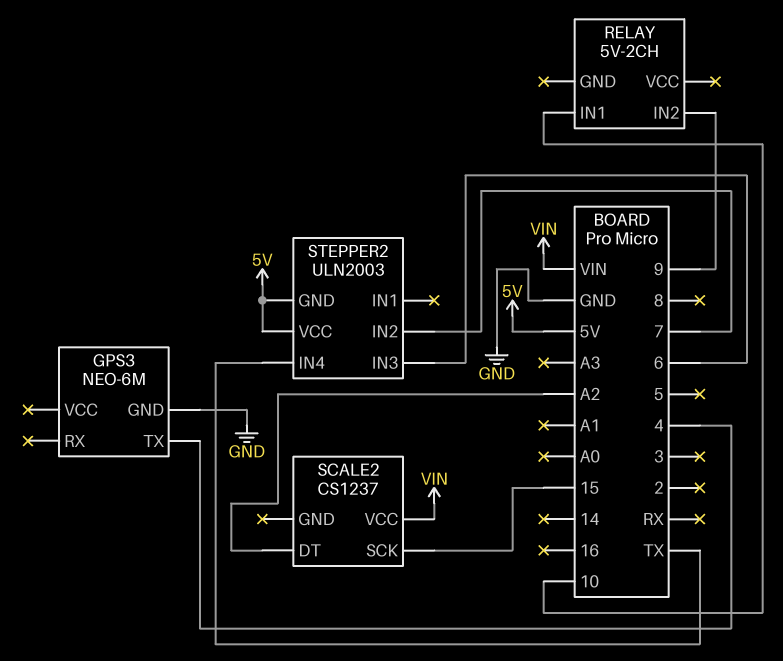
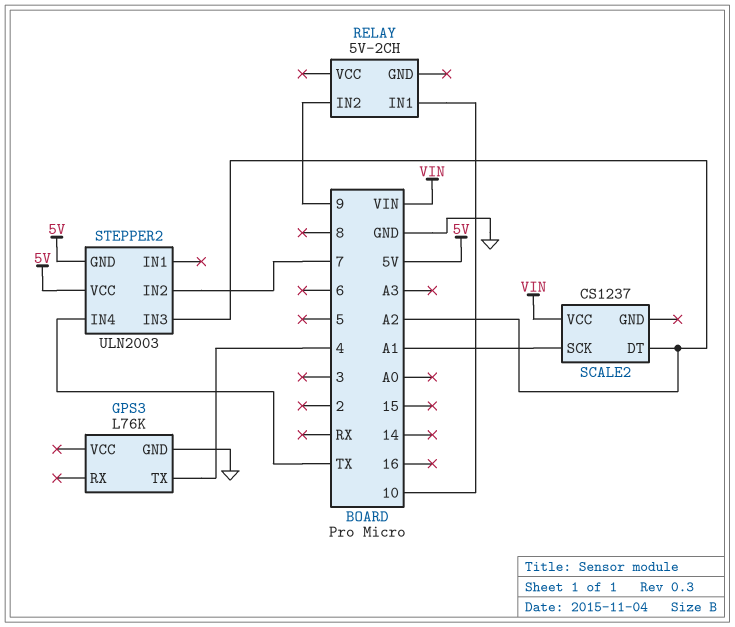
GPS3: NEO-6M -> L76K
SCALE2 pin SCK: 15 -> A1
STEPPER2 pin IN3: 6 -> A2

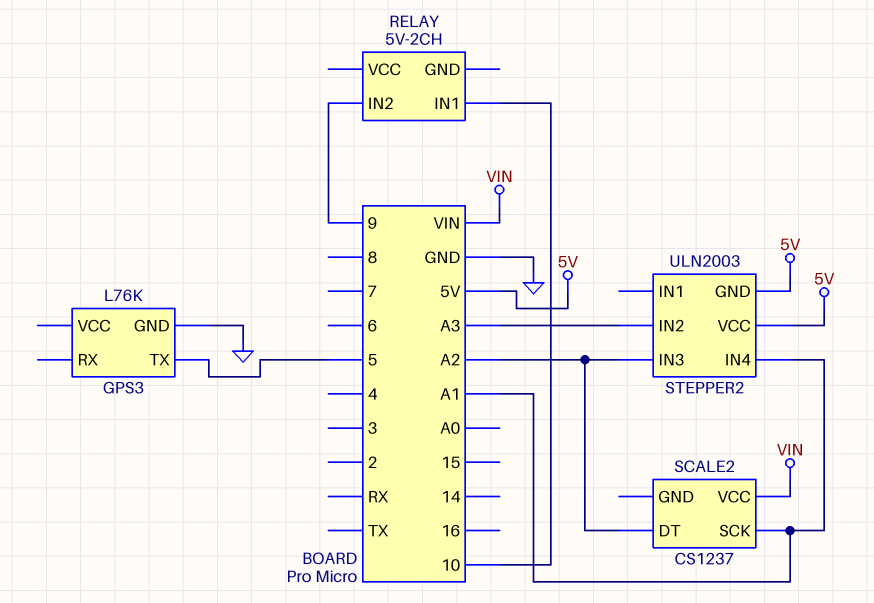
GPS3 pin TX: 4 -> 5
STEPPER2 pin IN2: 7 -> A3
STEPPER2 pin IN4: TX -> A1

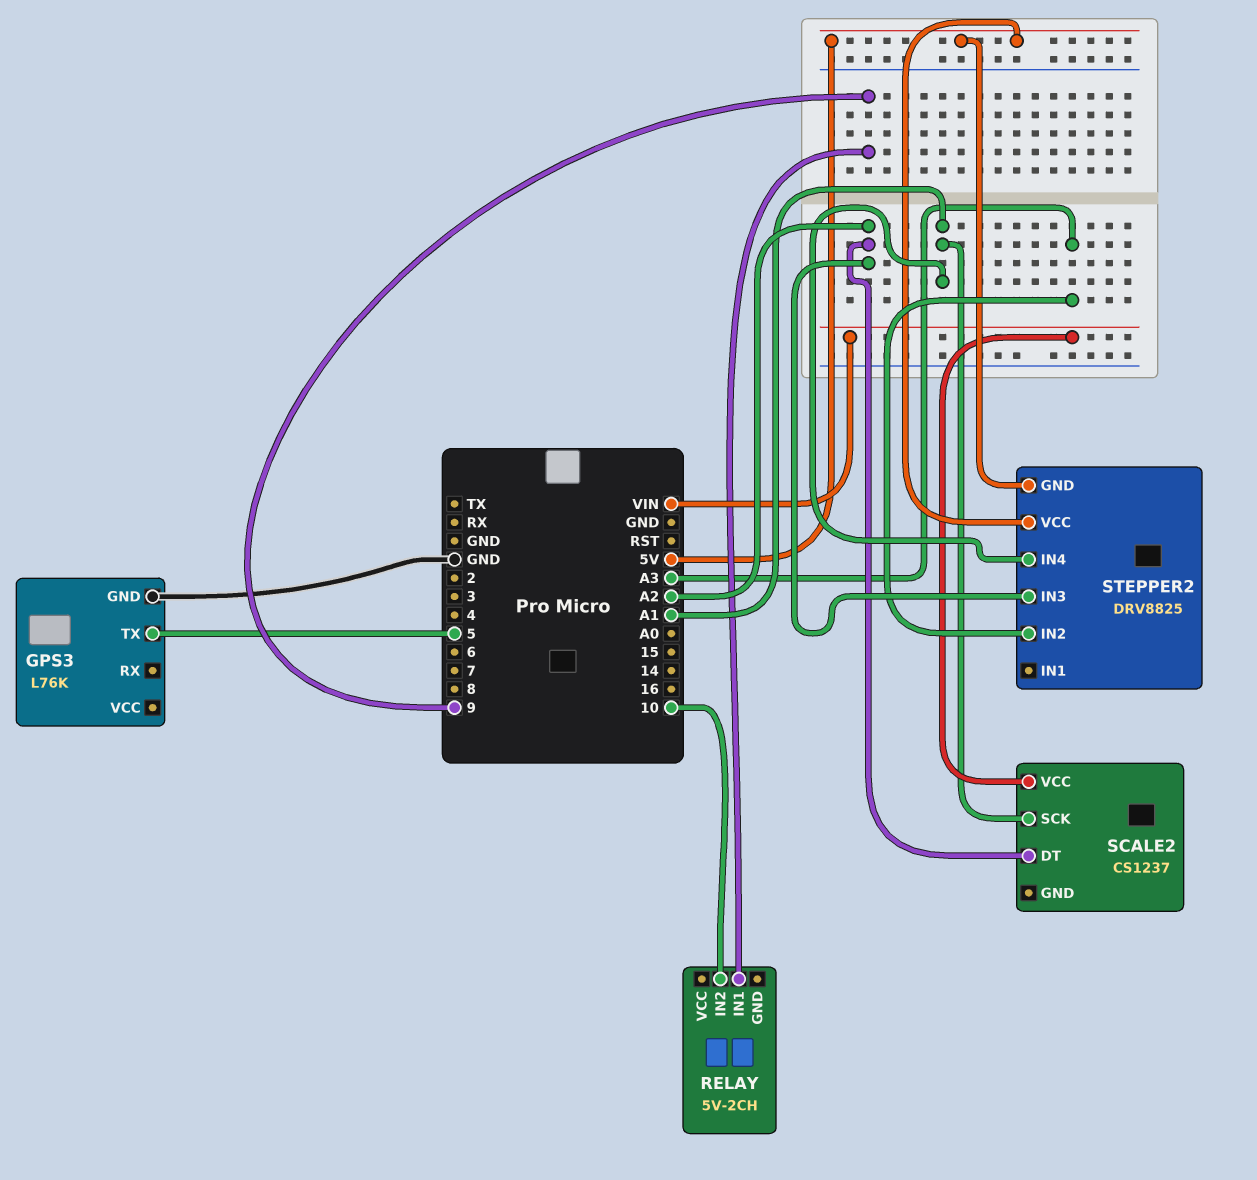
RELAY pin IN1: 10 -> 9
RELAY pin IN2: 9 -> 10
STEPPER2: ULN2003 -> DRV8825

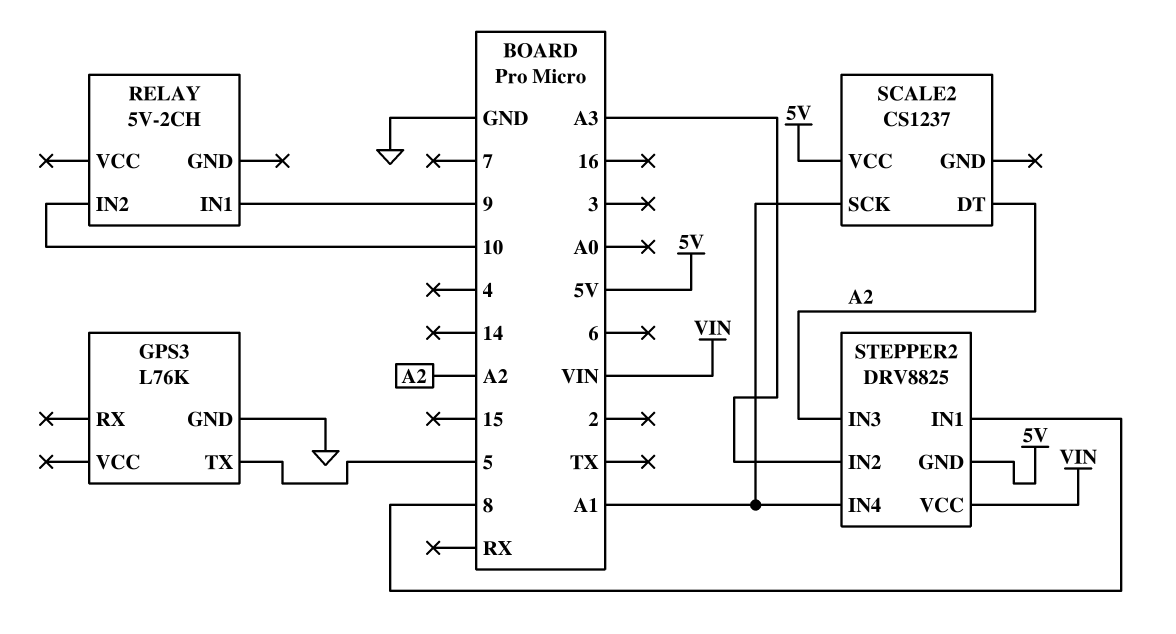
SCALE2 pin VCC: VIN -> 5V
STEPPER2 pin IN1: none -> 8
STEPPER2 pin VCC: 5V -> VIN

